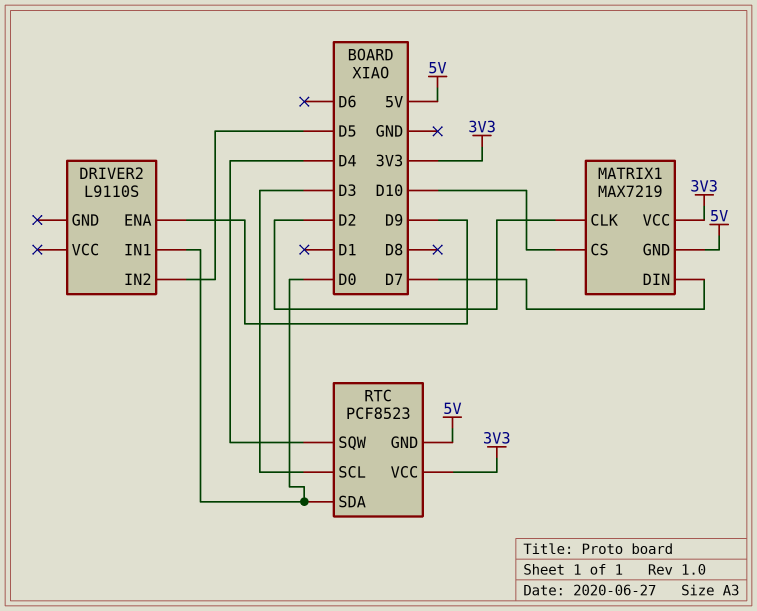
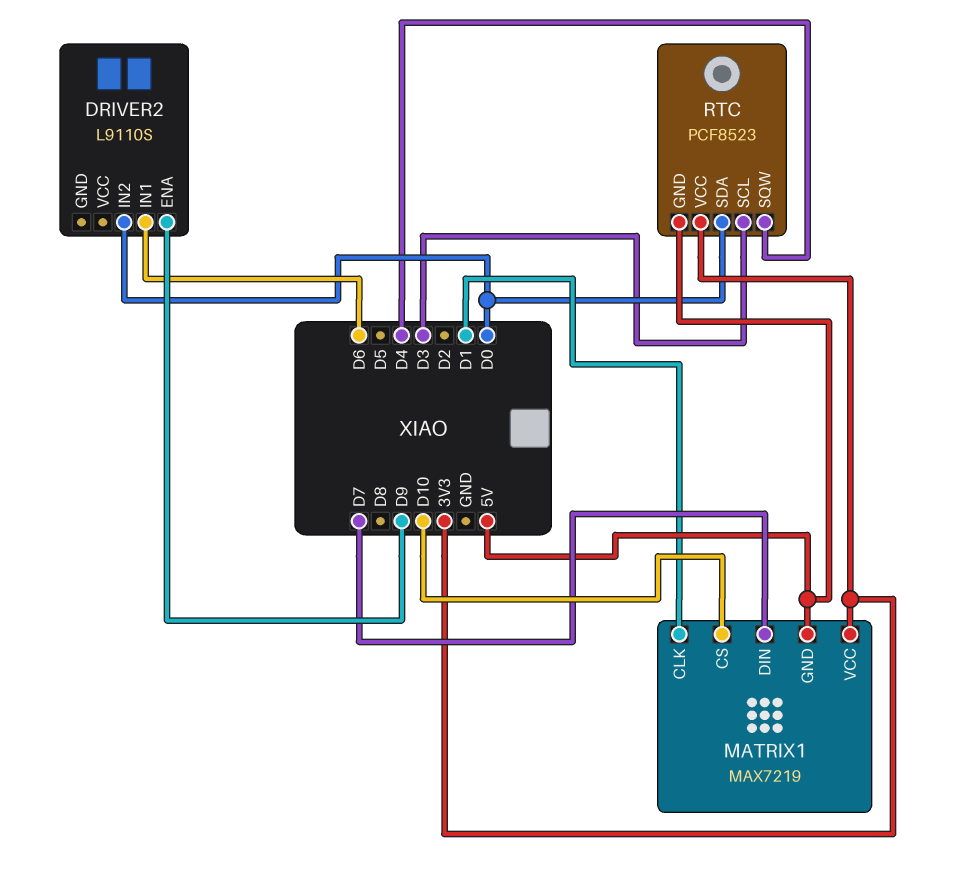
DRIVER2 pin IN1: D0 -> D6
DRIVER2 pin IN2: D5 -> D0
MATRIX1 pin CLK: D2 -> D1

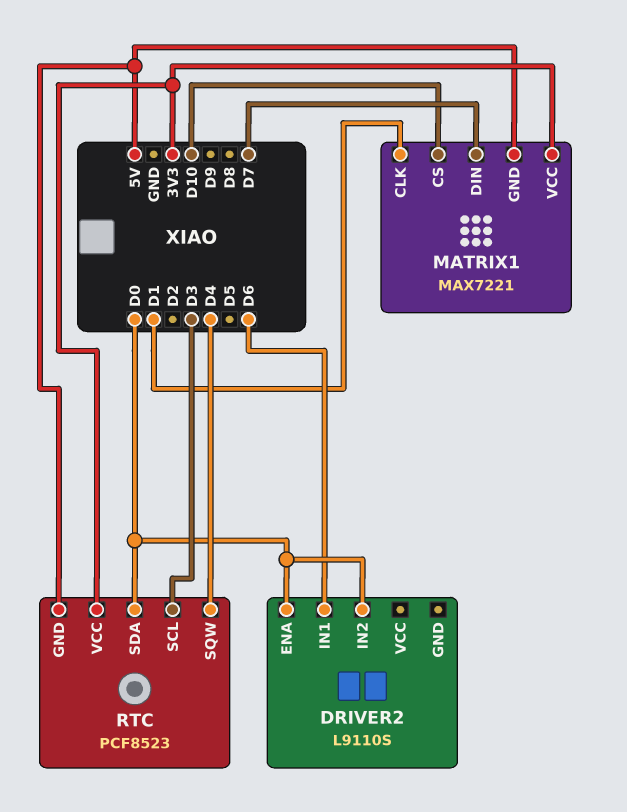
DRIVER2 pin ENA: D9 -> D0
MATRIX1: MAX7219 -> MAX7221

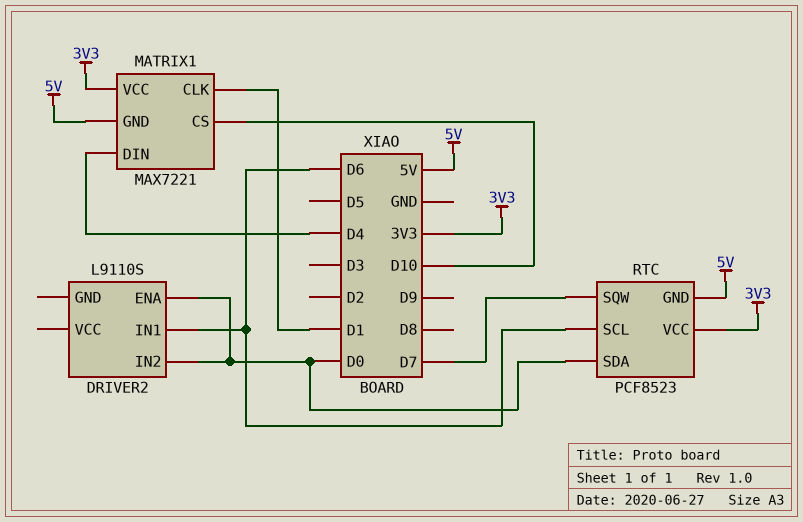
MATRIX1 pin DIN: D7 -> D4
RTC pin SCL: D3 -> D6
RTC pin SQW: D4 -> D7

